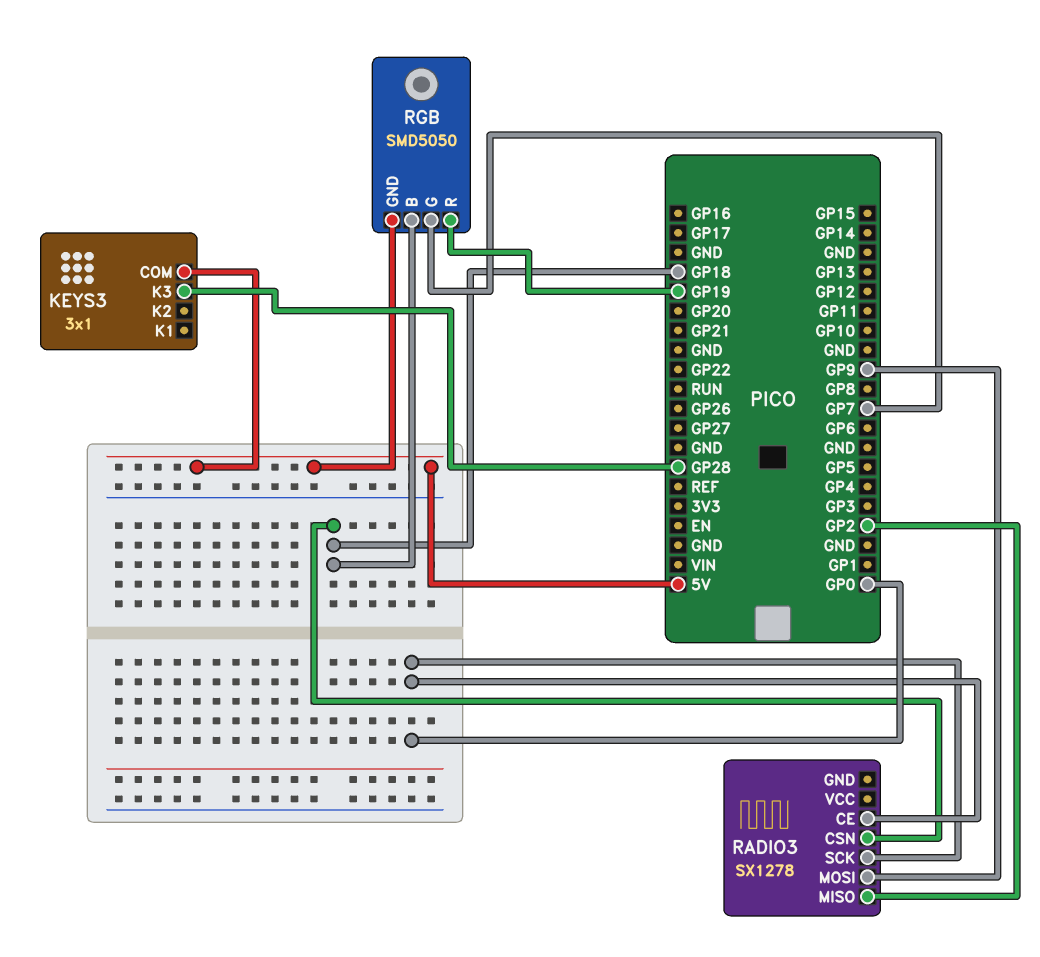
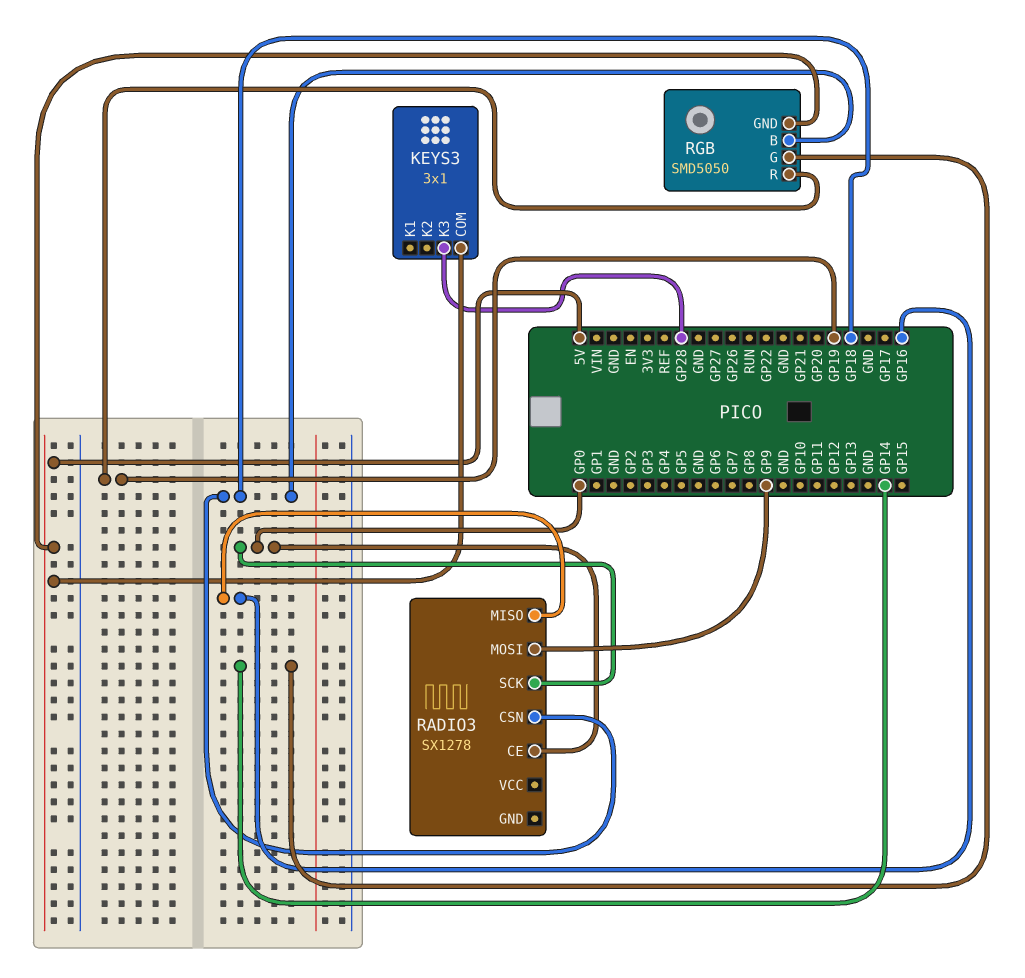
RADIO3 pin MISO: GP2 -> GP16
RGB pin G: GP7 -> GP14

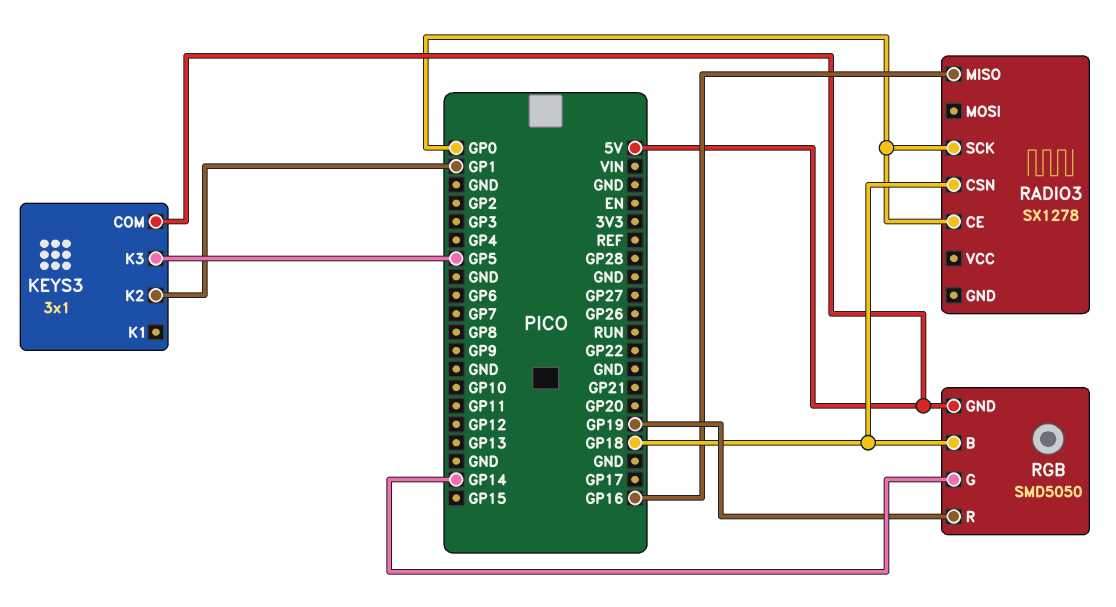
KEYS3 pin K2: none -> GP1
KEYS3 pin K3: GP28 -> GP5
RADIO3 pin MOSI: GP9 -> none

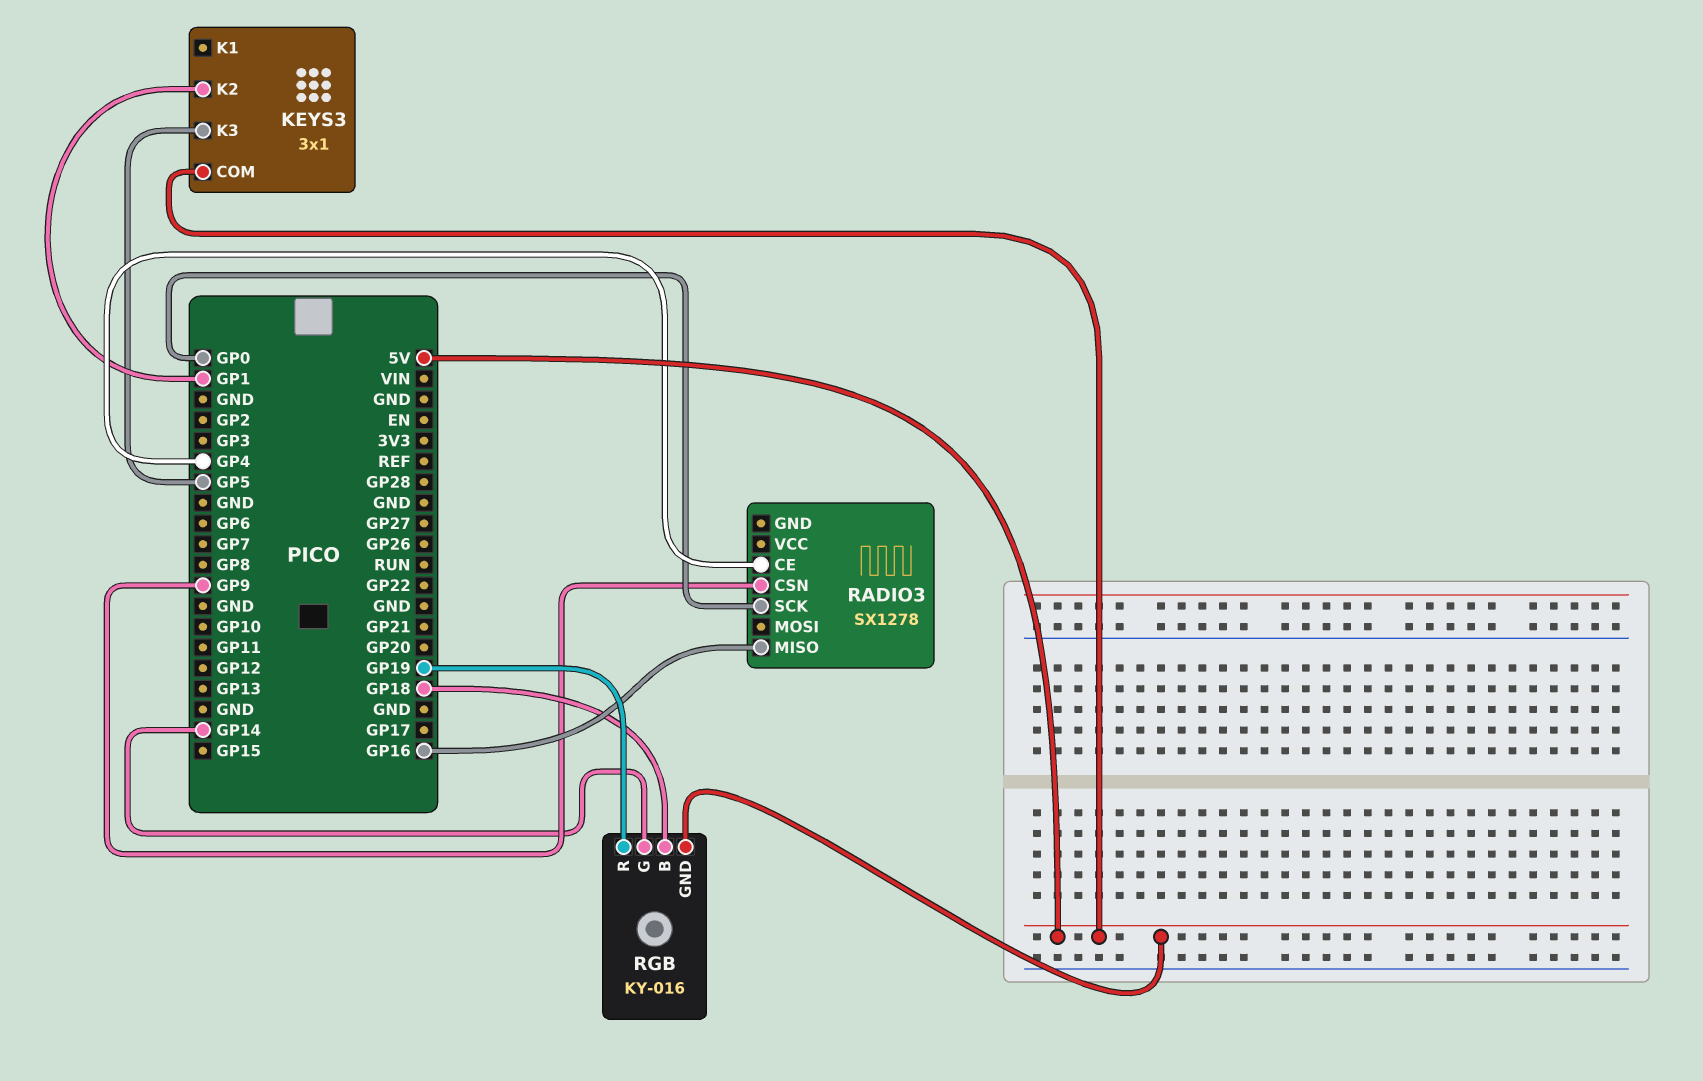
RADIO3 pin CE: GP0 -> GP4
RADIO3 pin CSN: GP18 -> GP9
RGB: SMD5050 -> KY-016

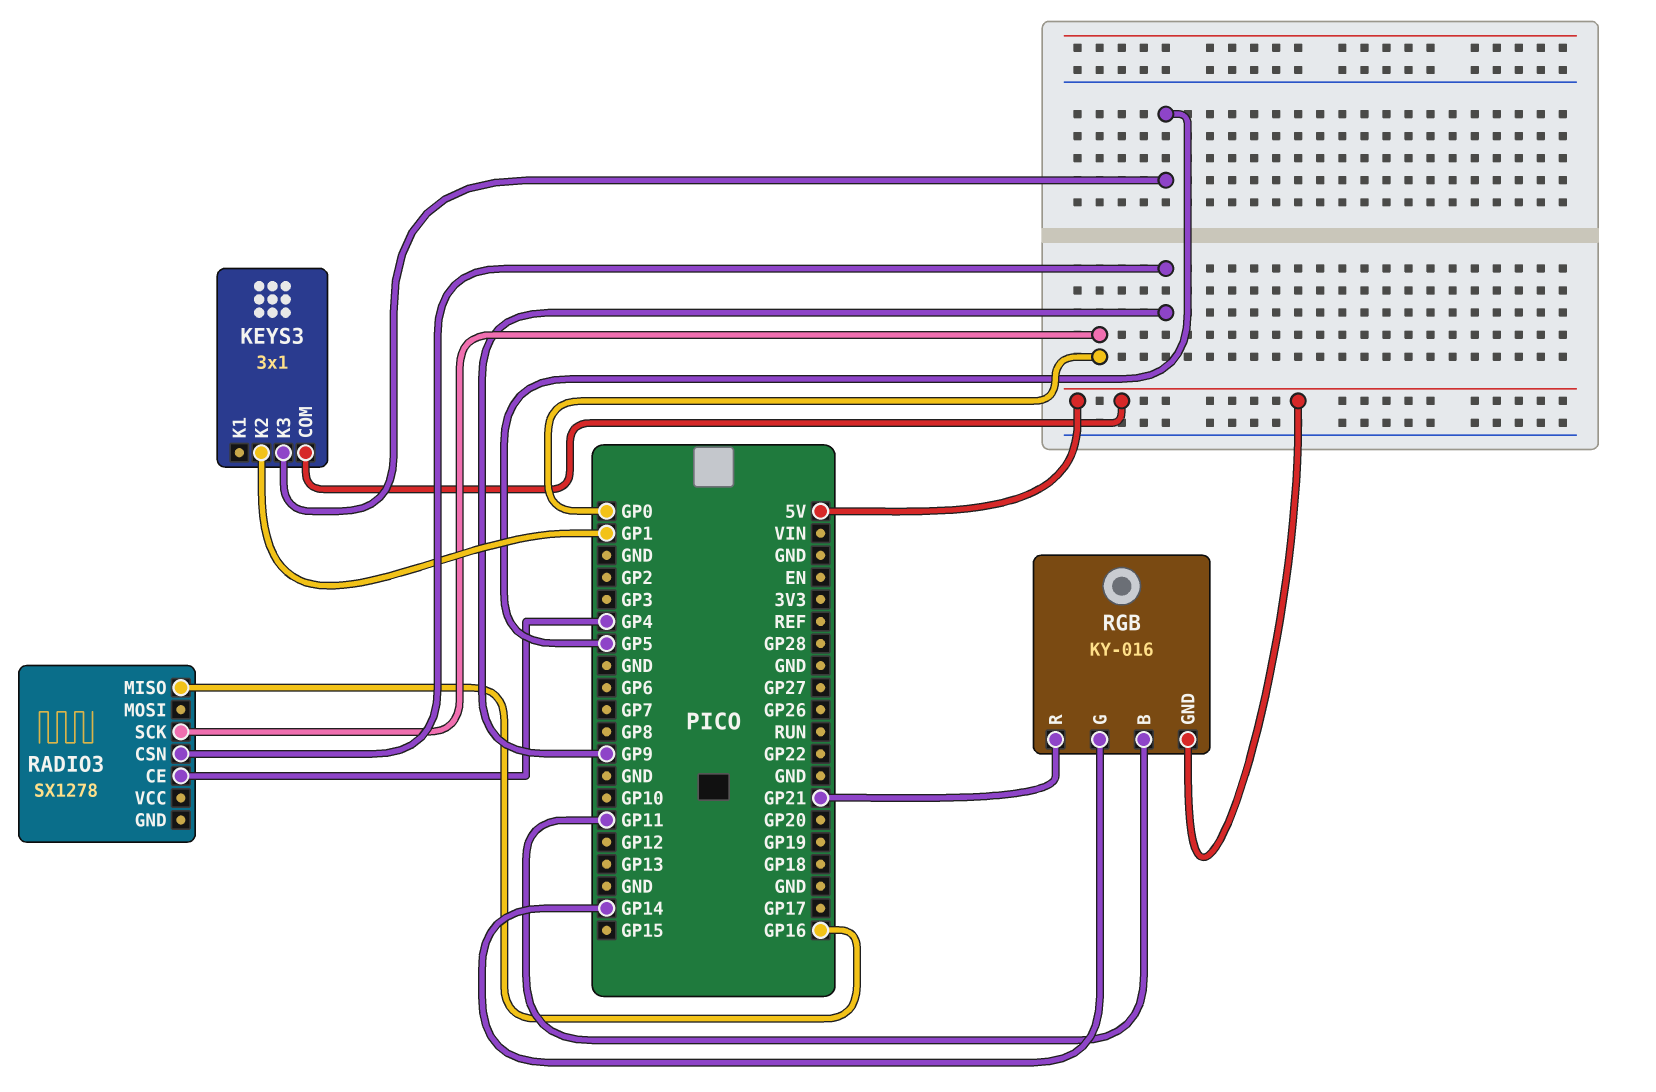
RGB pin B: GP18 -> GP11
RGB pin R: GP19 -> GP21

